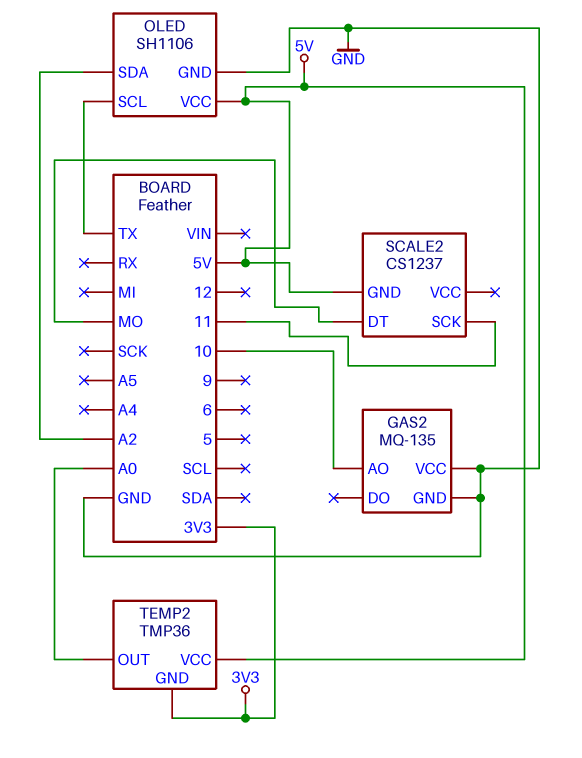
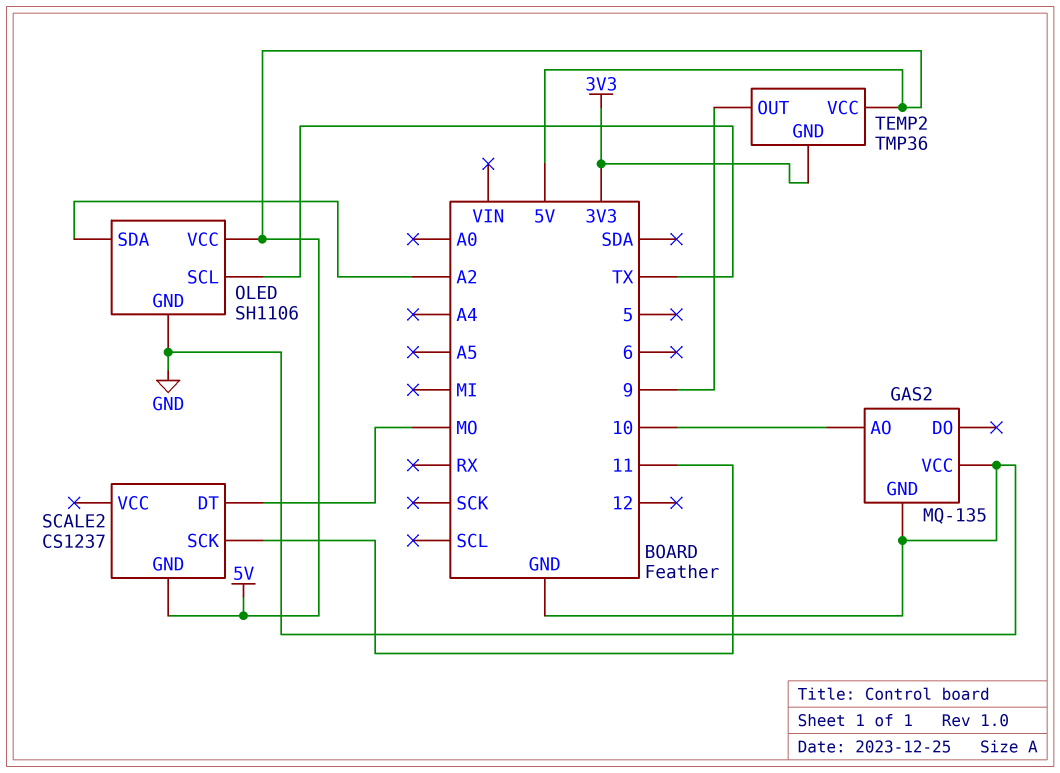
TEMP2 pin OUT: A0 -> 9

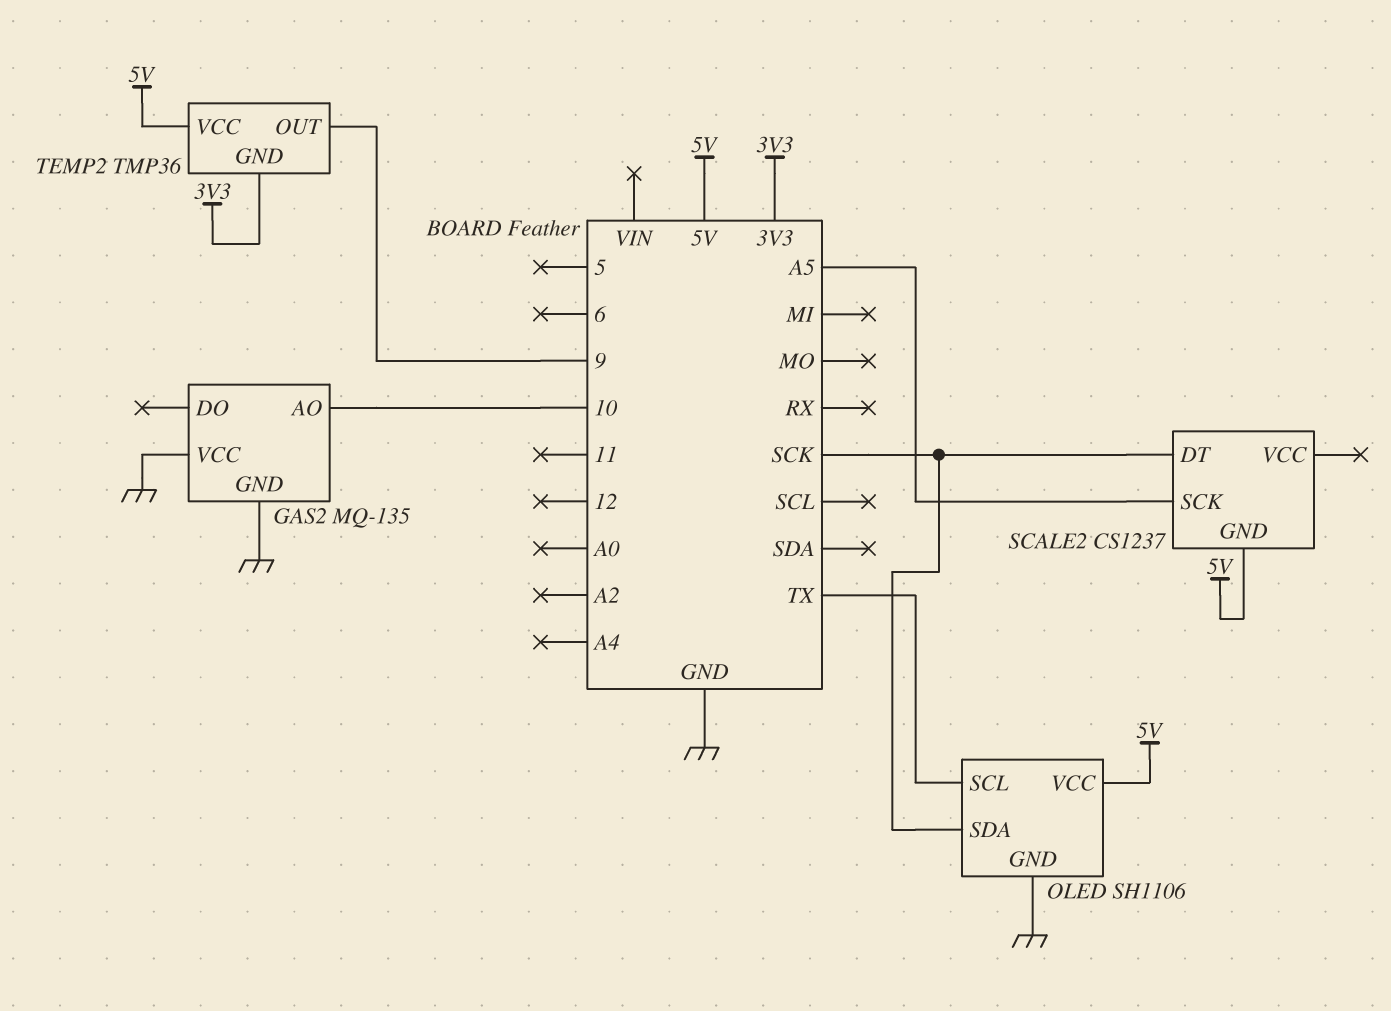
OLED pin SDA: A2 -> SCK
SCALE2 pin DT: MO -> SCK
SCALE2 pin SCK: 11 -> A5

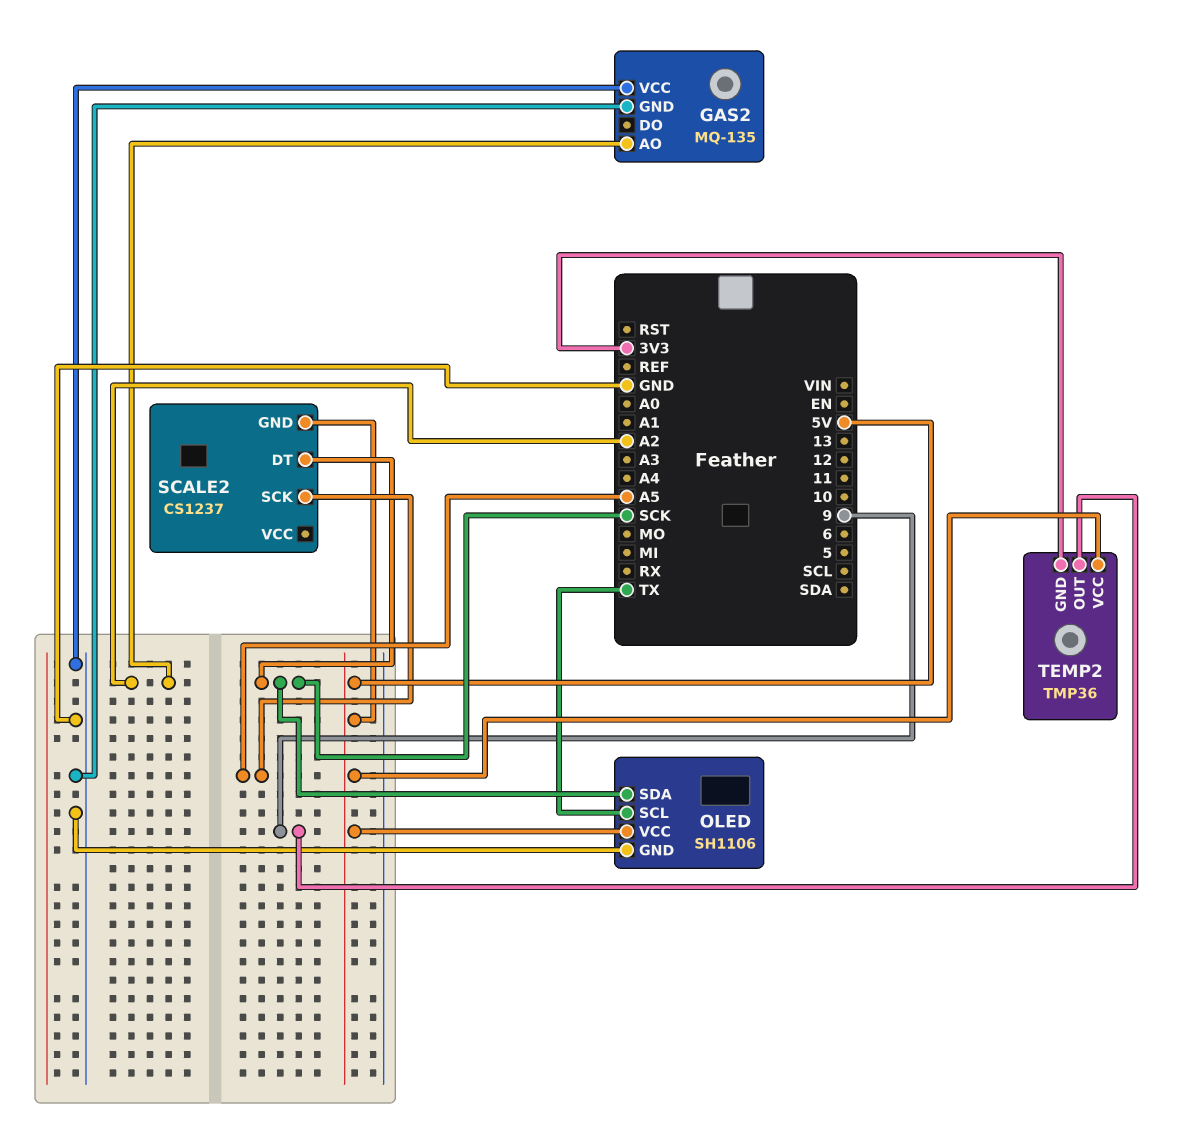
GAS2 pin AO: 10 -> A2

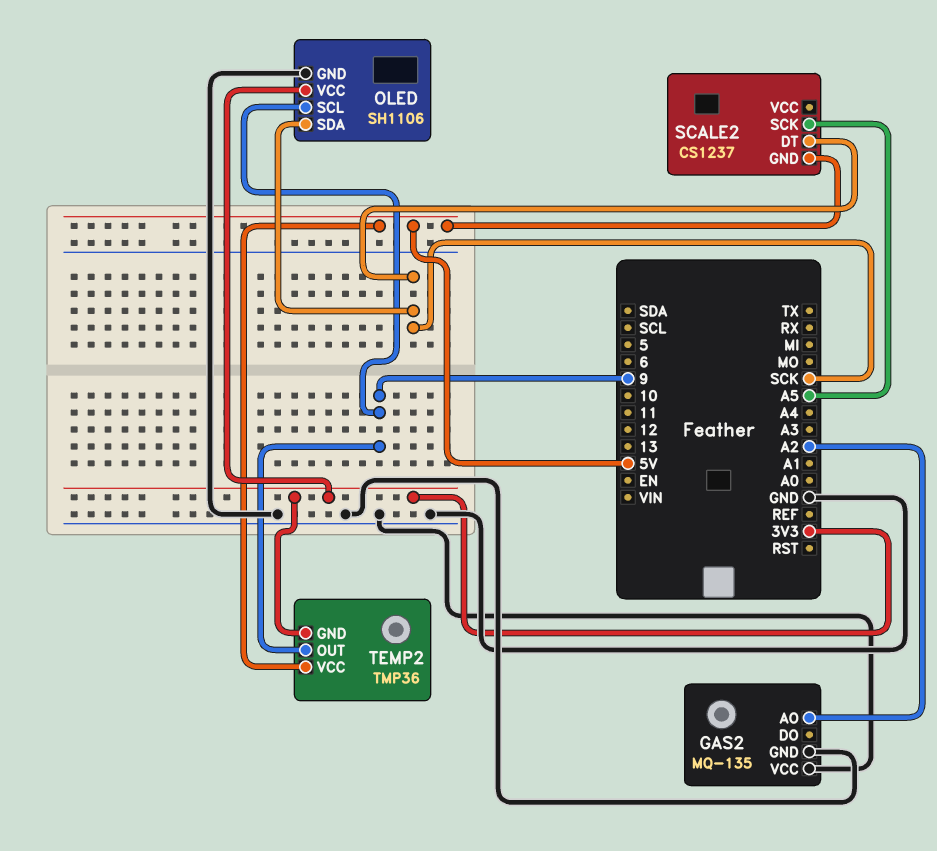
OLED pin SCL: TX -> 9
OLED pin VCC: 5V -> 3V3

